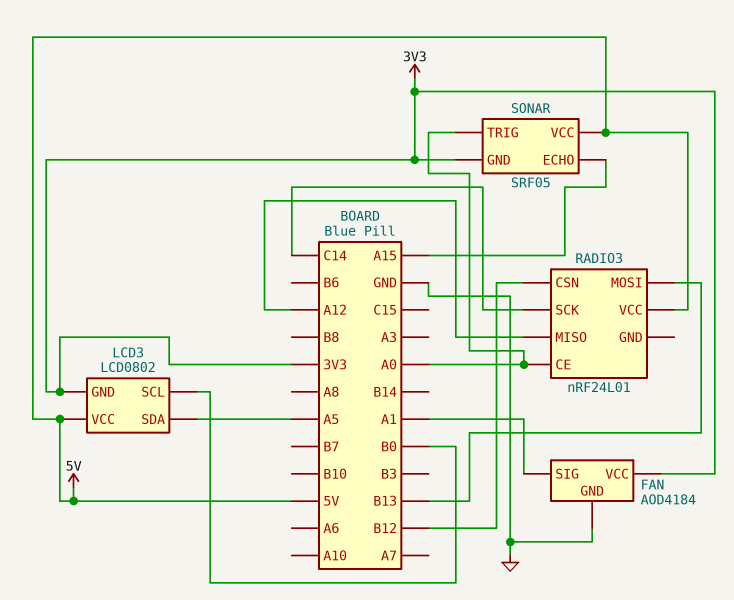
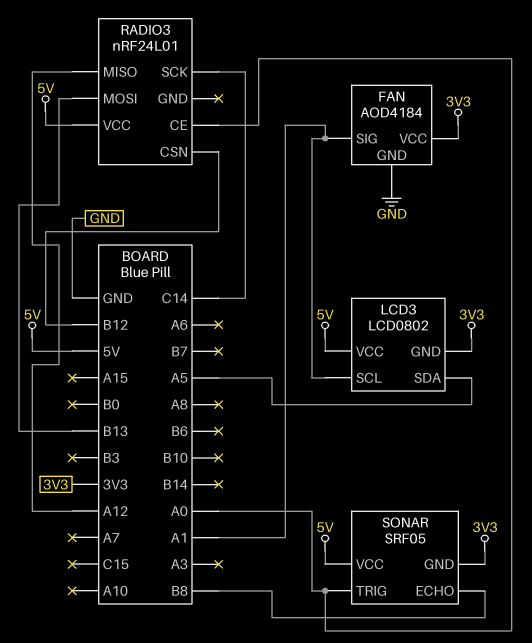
LCD3 pin SCL: B0 -> A1
SONAR pin ECHO: A15 -> B8

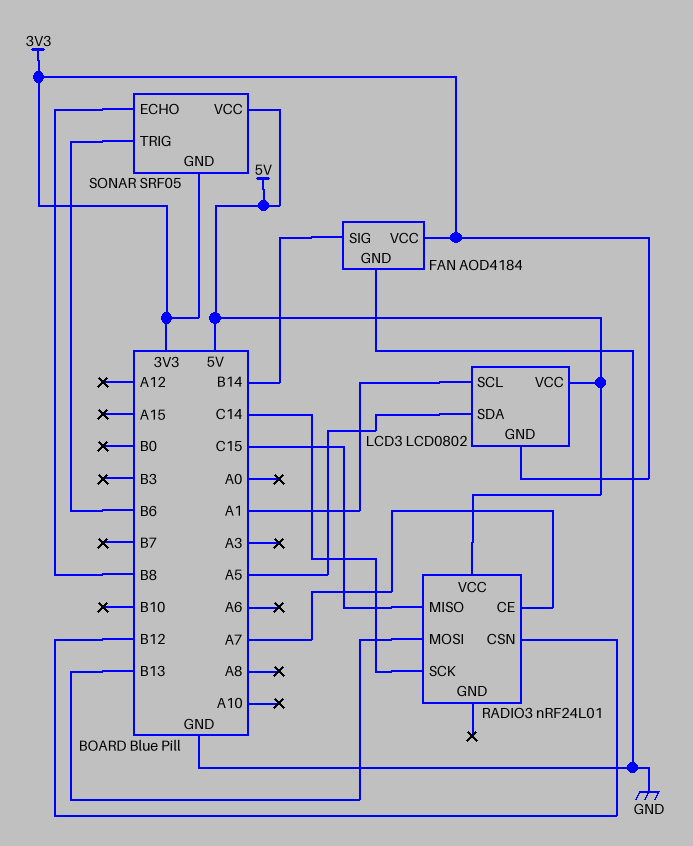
FAN pin SIG: A1 -> B14
RADIO3 pin CE: A0 -> A7
RADIO3 pin MISO: A12 -> C15
SONAR pin TRIG: A0 -> B6

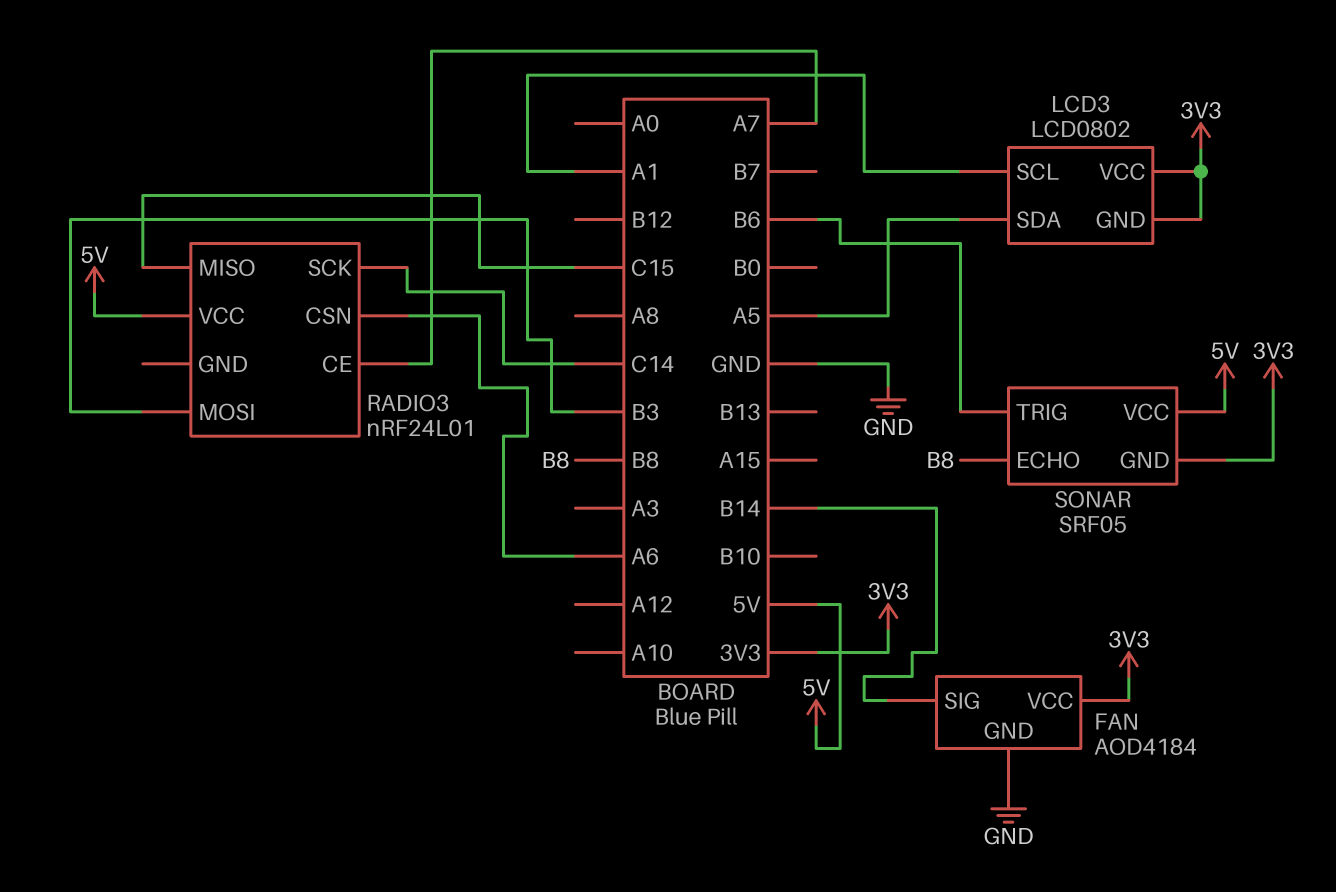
LCD3 pin VCC: 5V -> 3V3
RADIO3 pin CSN: B12 -> A6
RADIO3 pin MOSI: B13 -> B3

